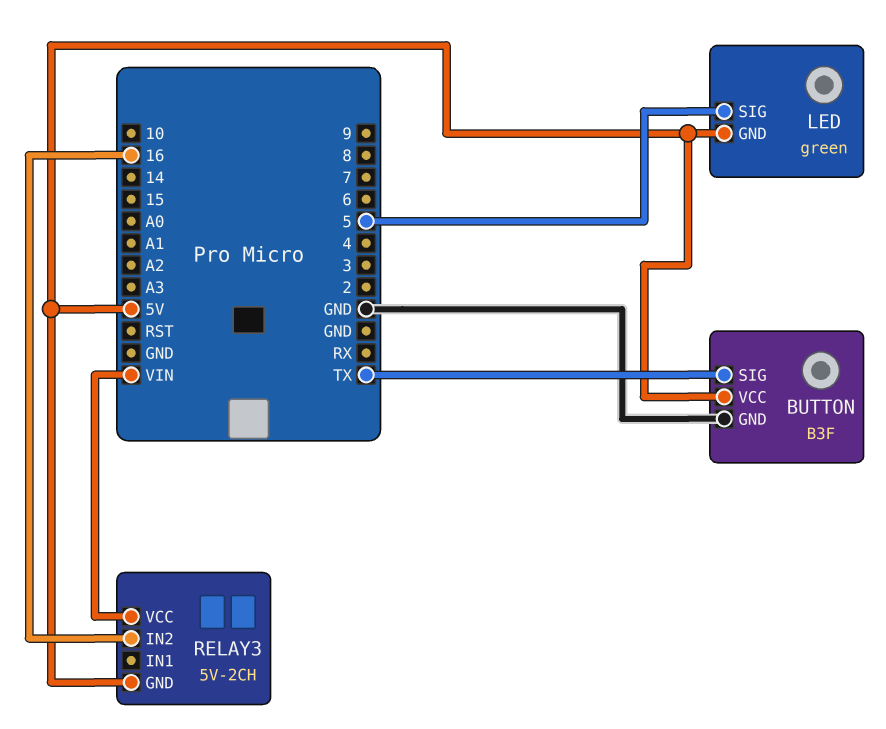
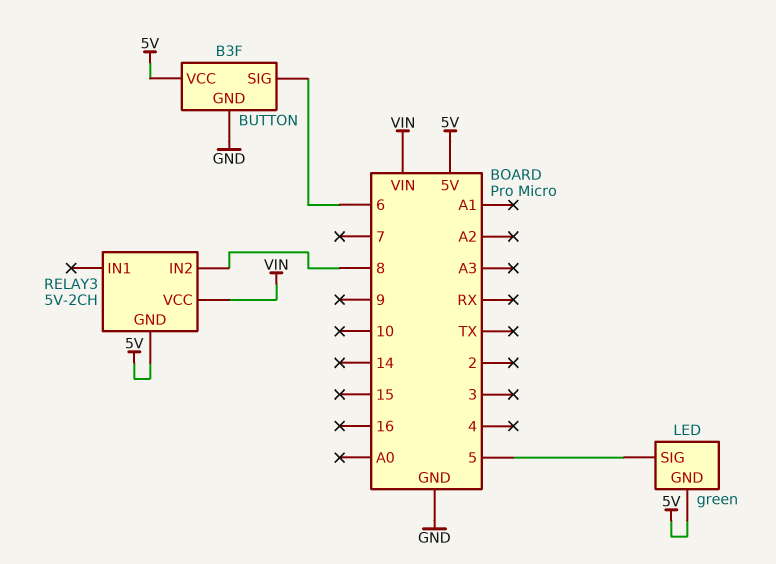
BUTTON pin SIG: TX -> 6
RELAY3 pin IN2: 16 -> 8

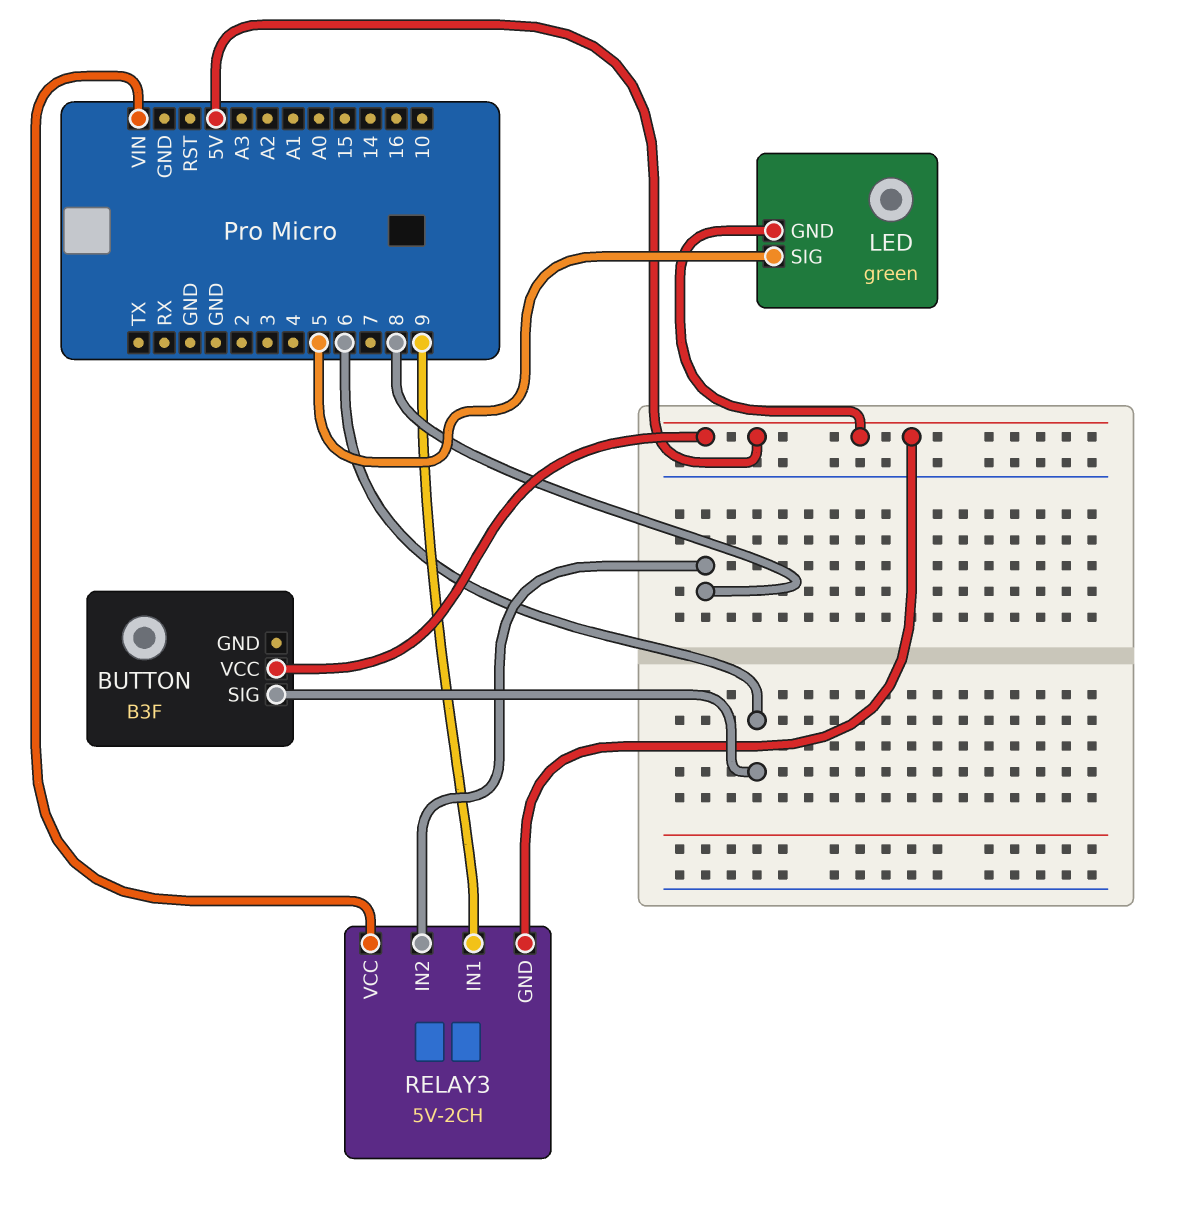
BUTTON pin GND: GND -> none
RELAY3 pin IN1: none -> 9

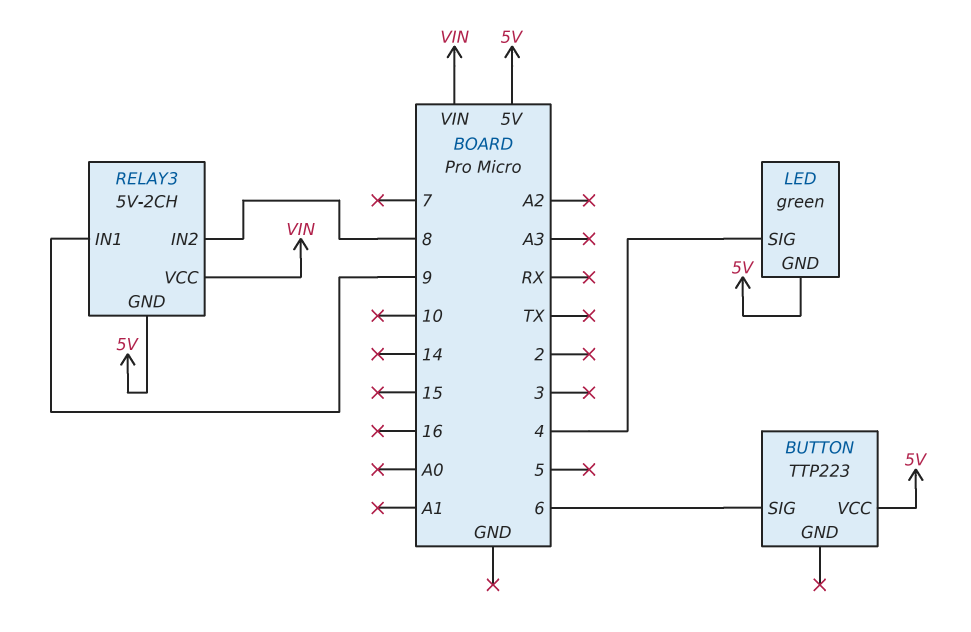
BUTTON: B3F -> TTP223
LED pin SIG: 5 -> 4

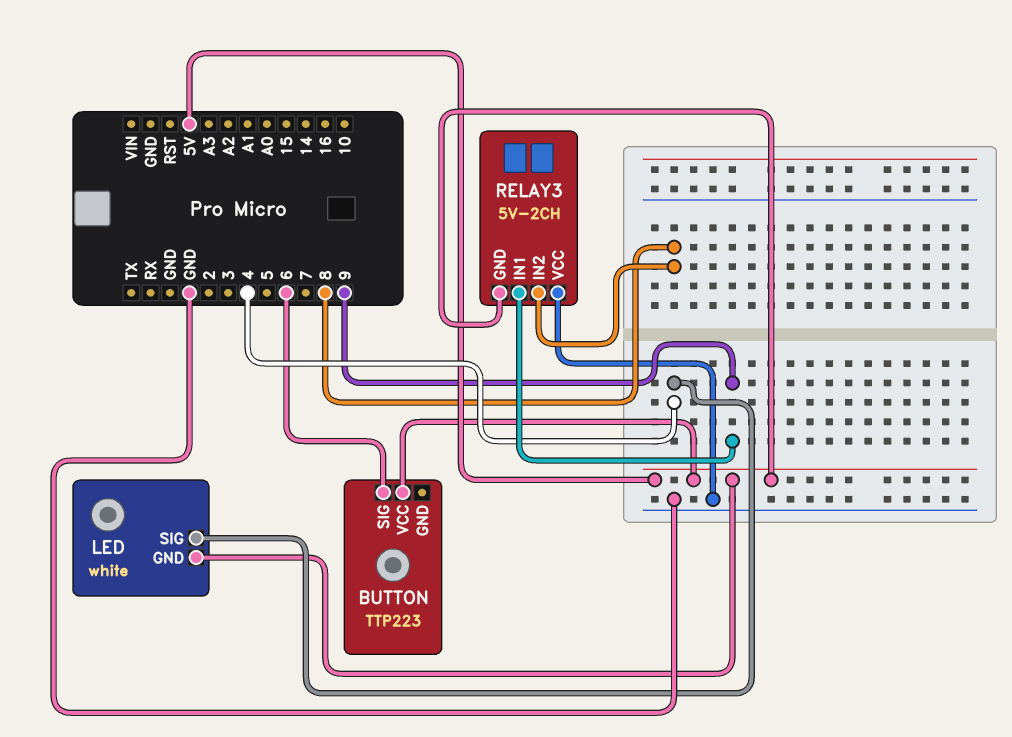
LED: green -> white
RELAY3 pin VCC: VIN -> GND

